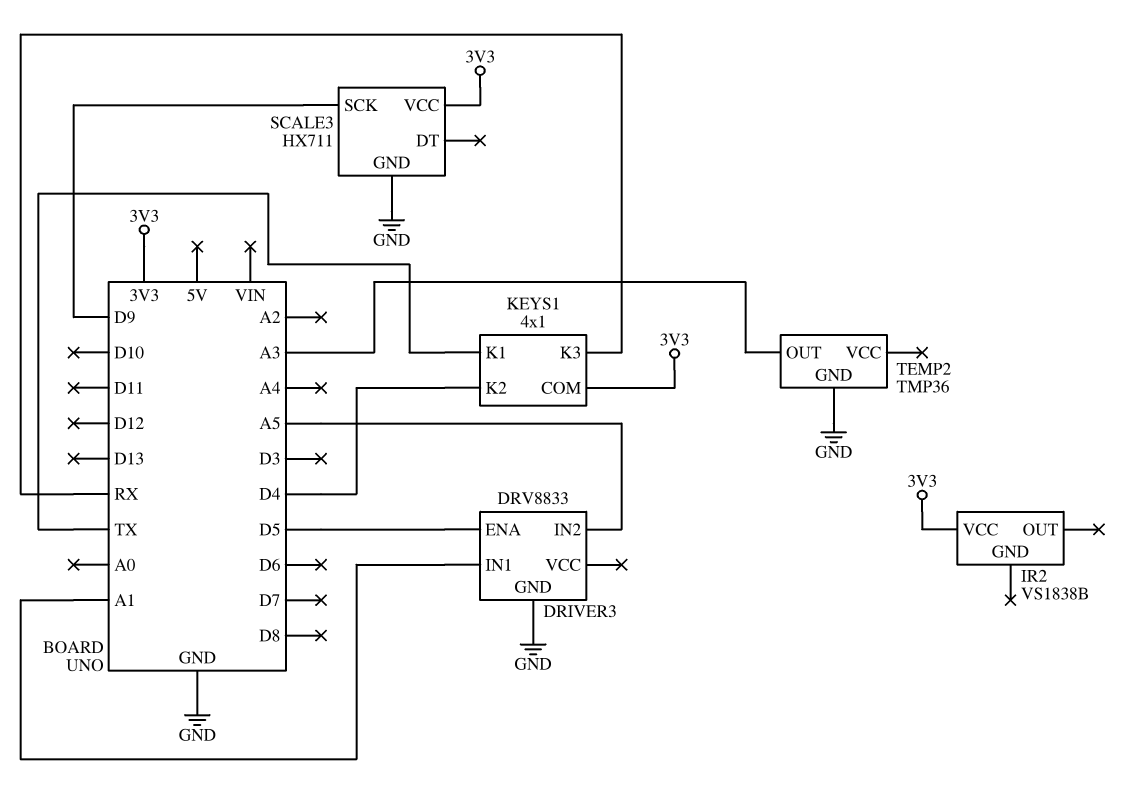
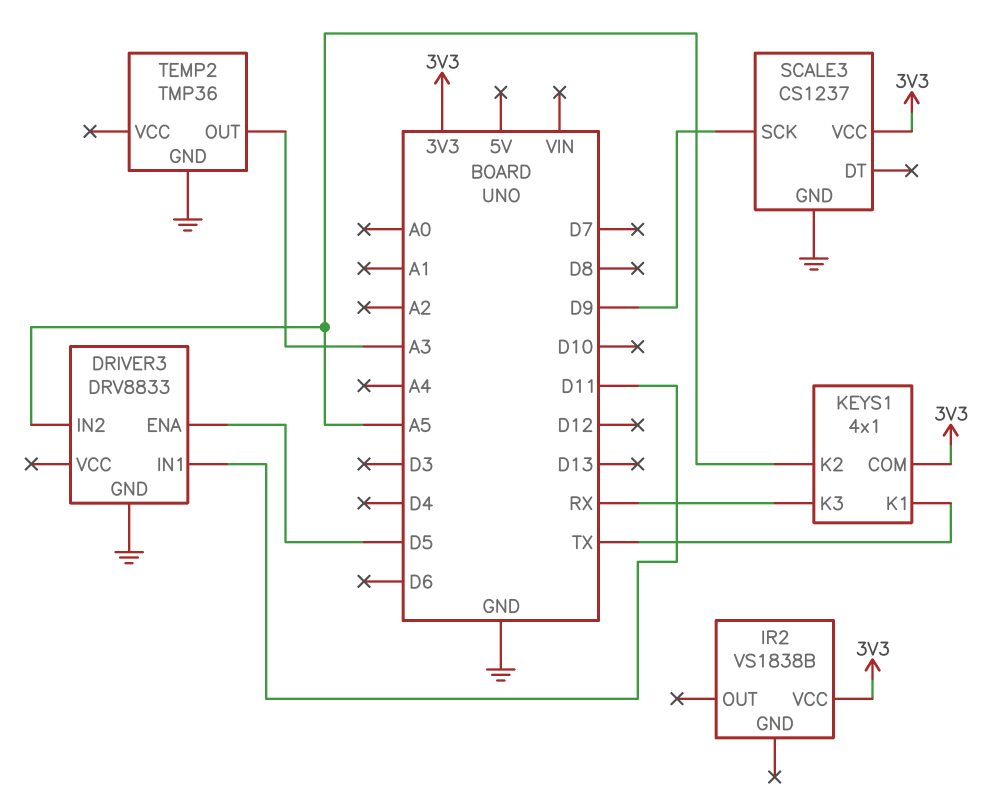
DRIVER3 pin IN1: A1 -> D11
KEYS1 pin K2: D4 -> A5
SCALE3: HX711 -> CS1237

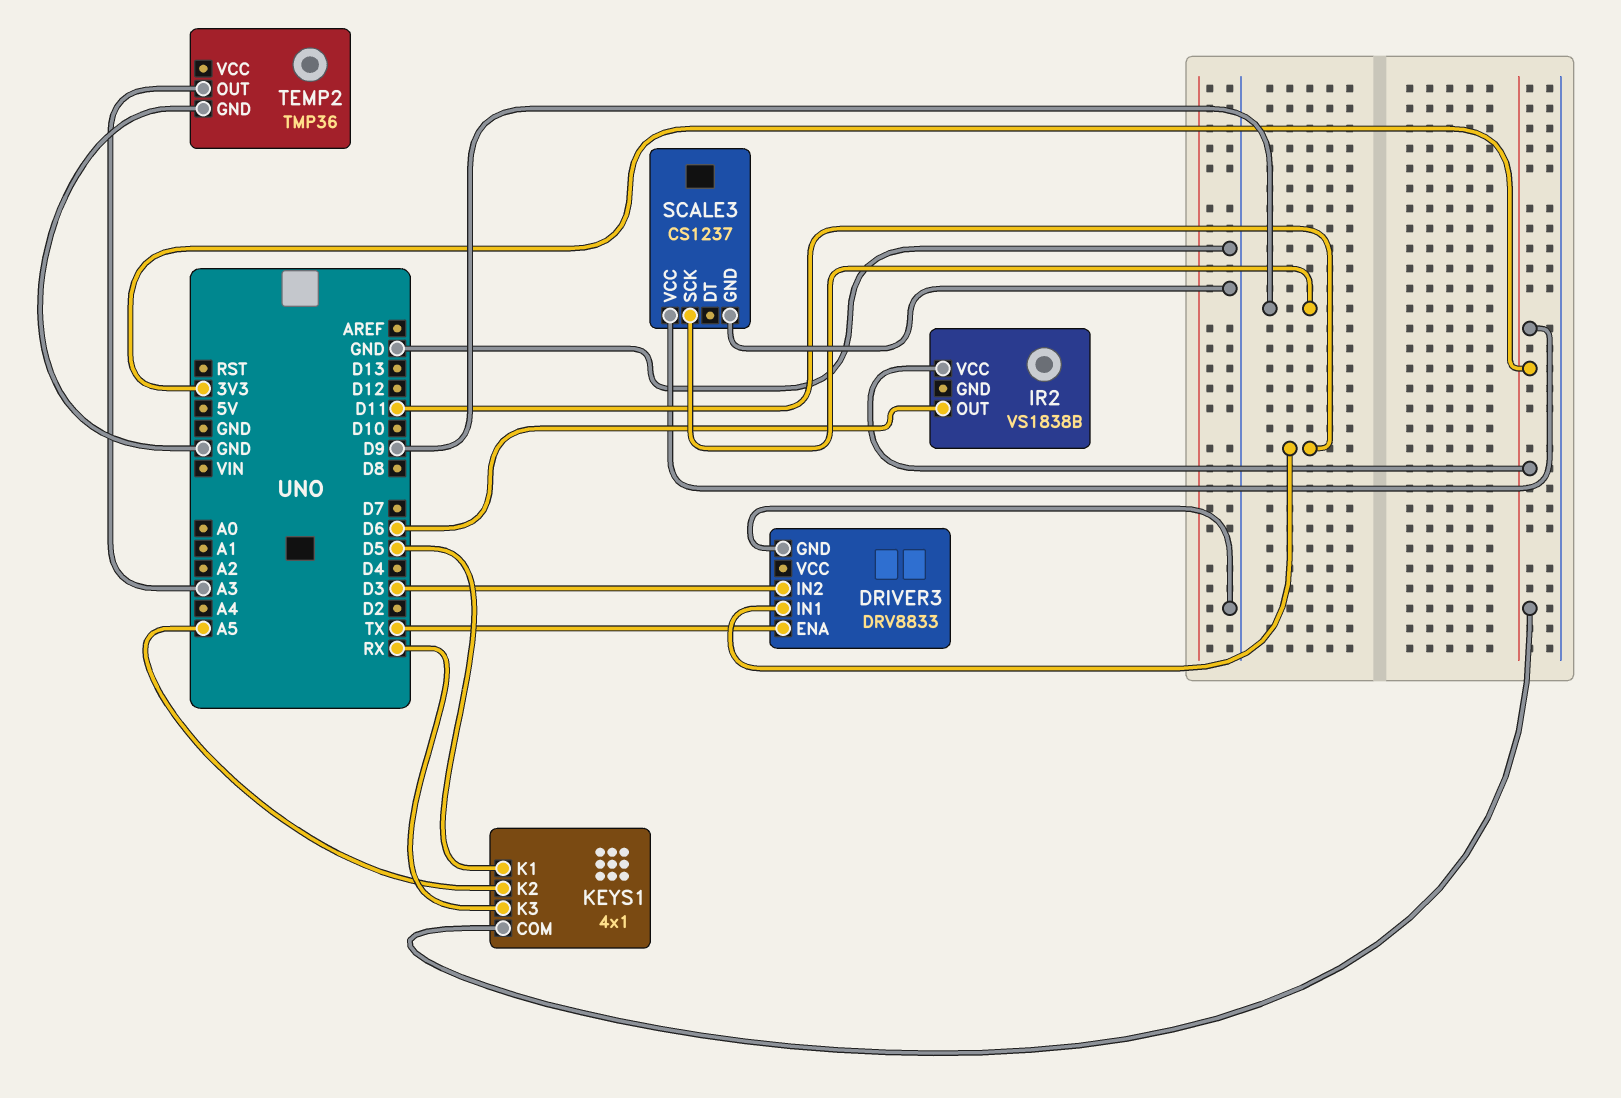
DRIVER3 pin ENA: D5 -> TX
DRIVER3 pin IN2: A5 -> D3
IR2 pin OUT: none -> D6
KEYS1 pin K1: TX -> D5

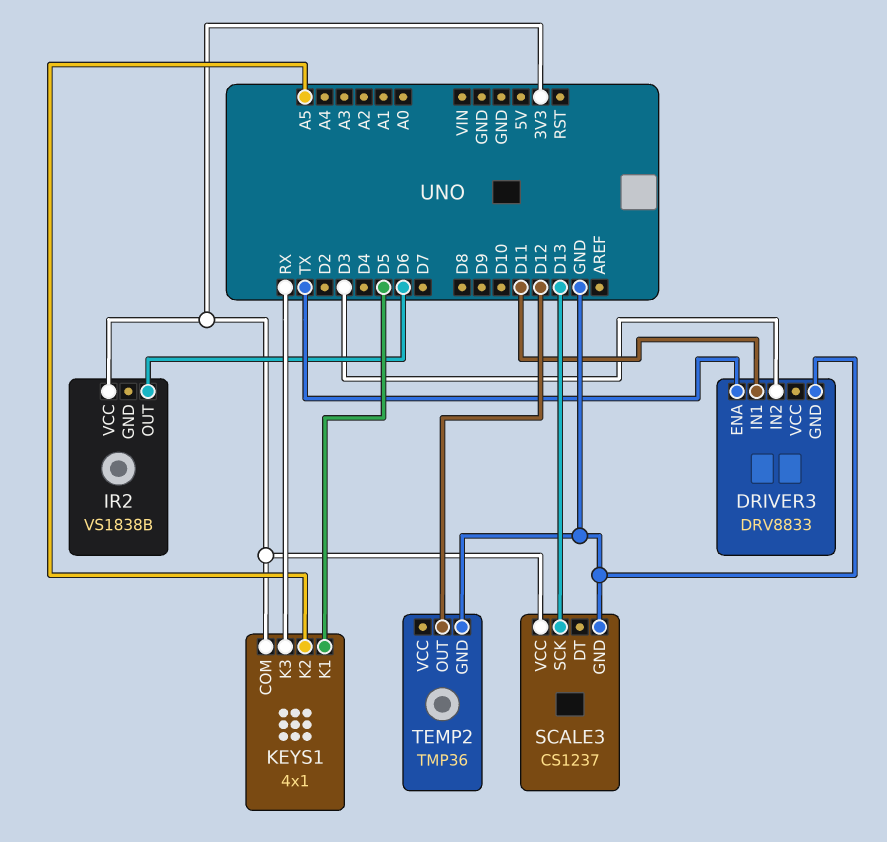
SCALE3 pin SCK: D9 -> D13
TEMP2 pin OUT: A3 -> D12

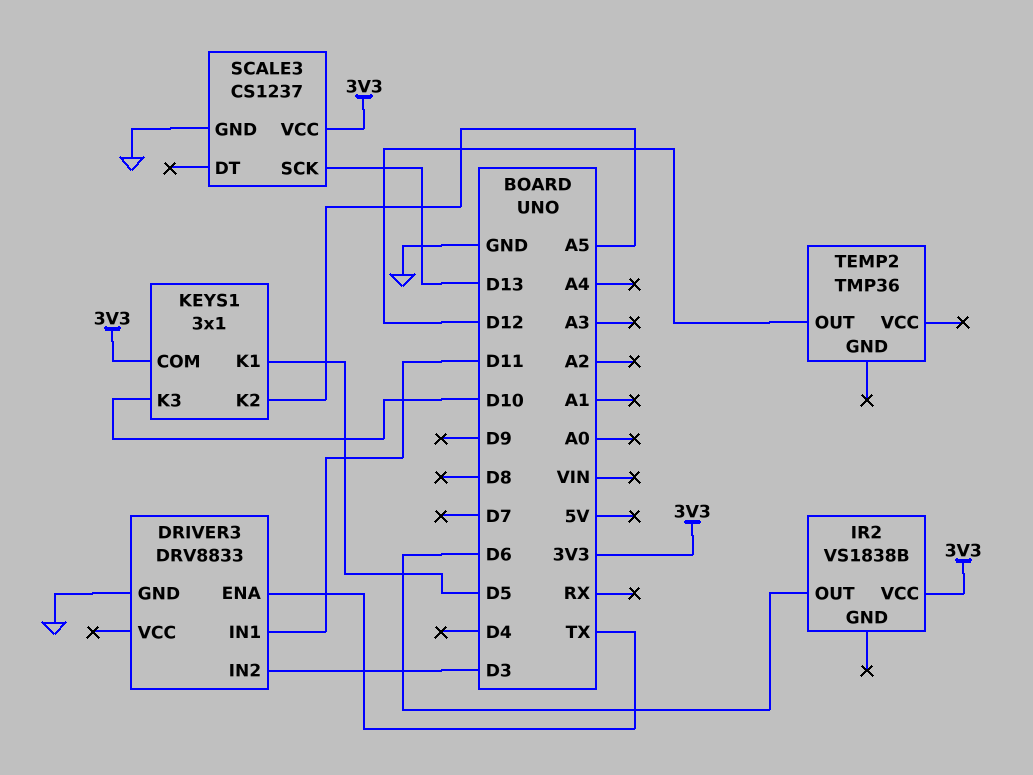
KEYS1: 4x1 -> 3x1
KEYS1 pin K3: RX -> D10
TEMP2 pin GND: GND -> none

